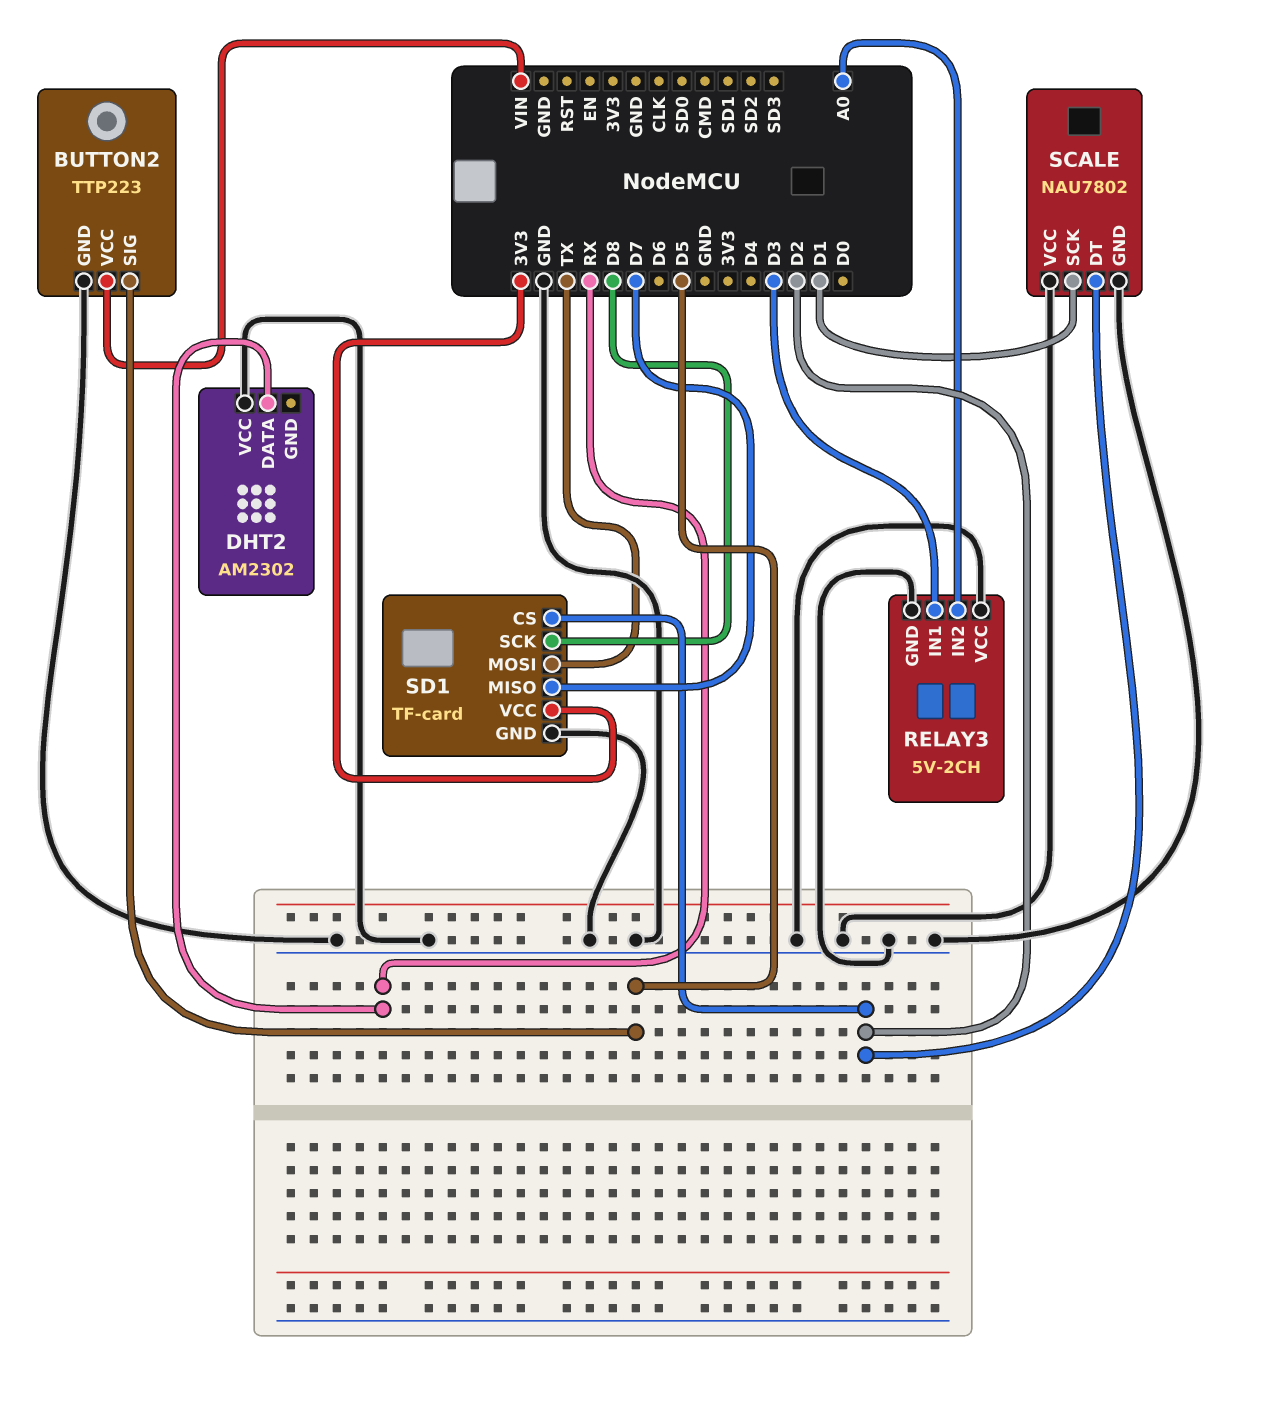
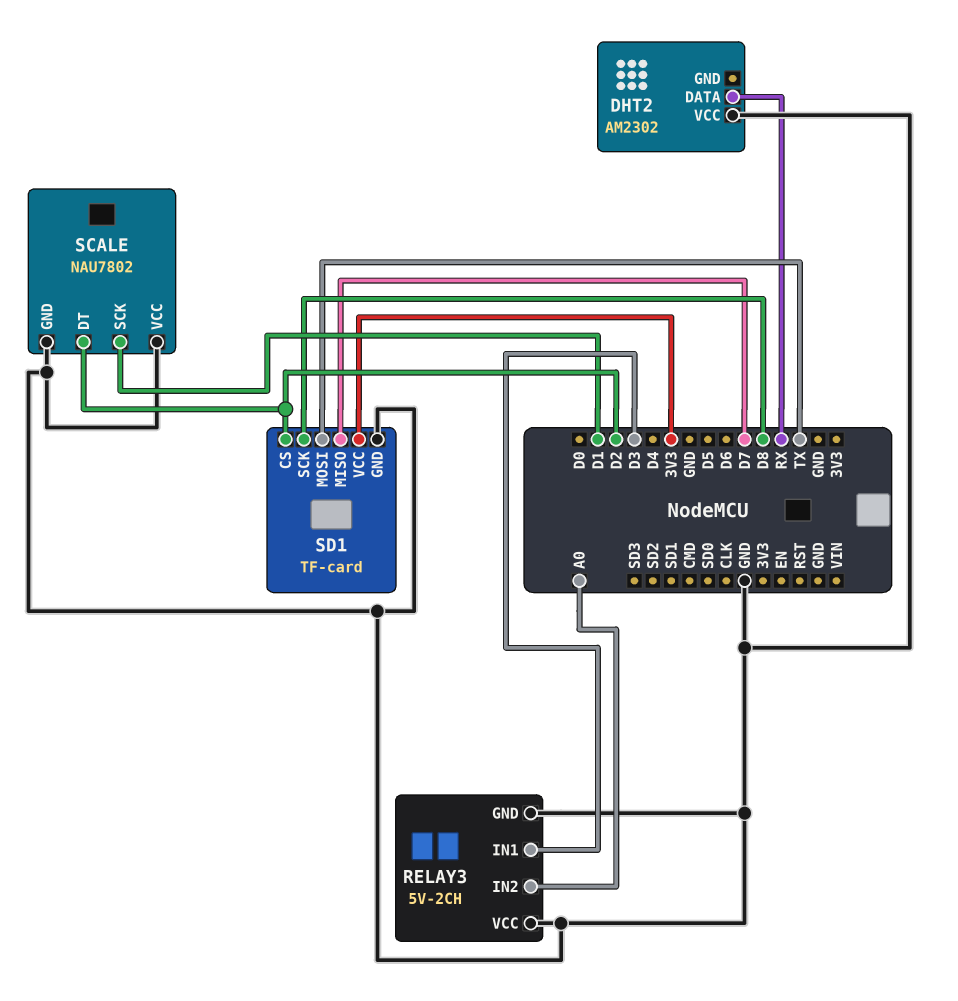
BUTTON2: TTP223 -> none
BUTTON2 pin GND: GND -> none
BUTTON2 pin SIG: D5 -> none
BUTTON2 pin VCC: VIN -> none

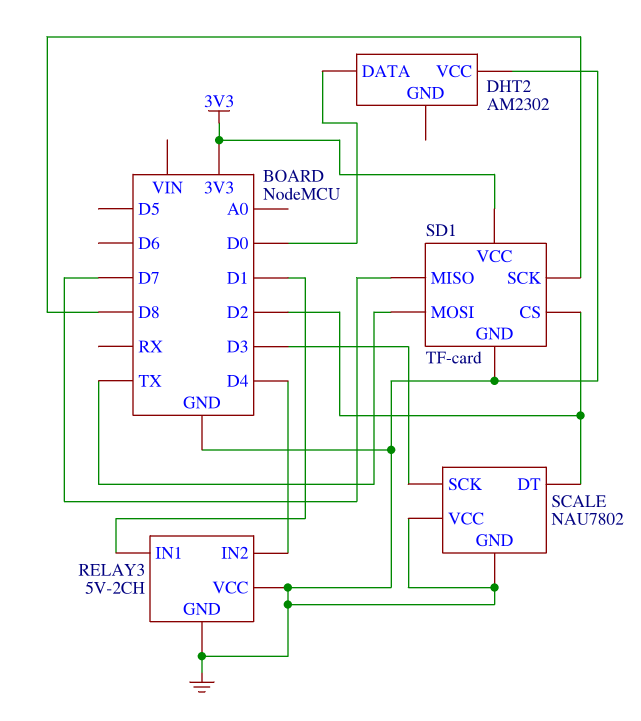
DHT2 pin DATA: RX -> D0
RELAY3 pin IN1: D3 -> D1
RELAY3 pin IN2: A0 -> D4
SCALE pin SCK: D1 -> D3

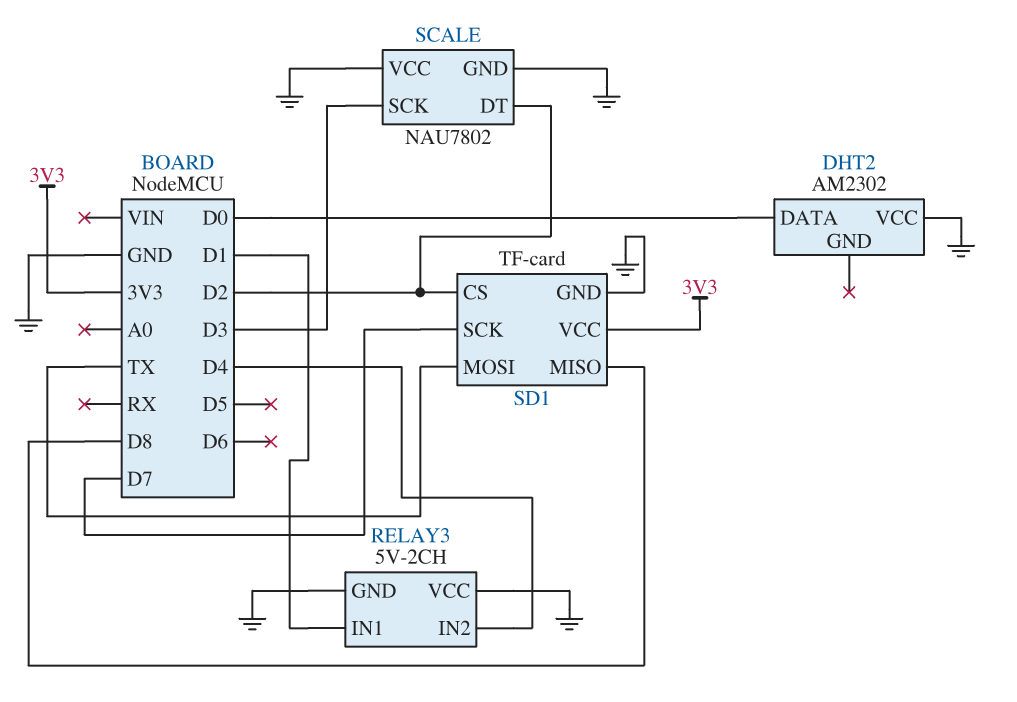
SD1 pin MISO: D7 -> D8
SD1 pin SCK: D8 -> D7

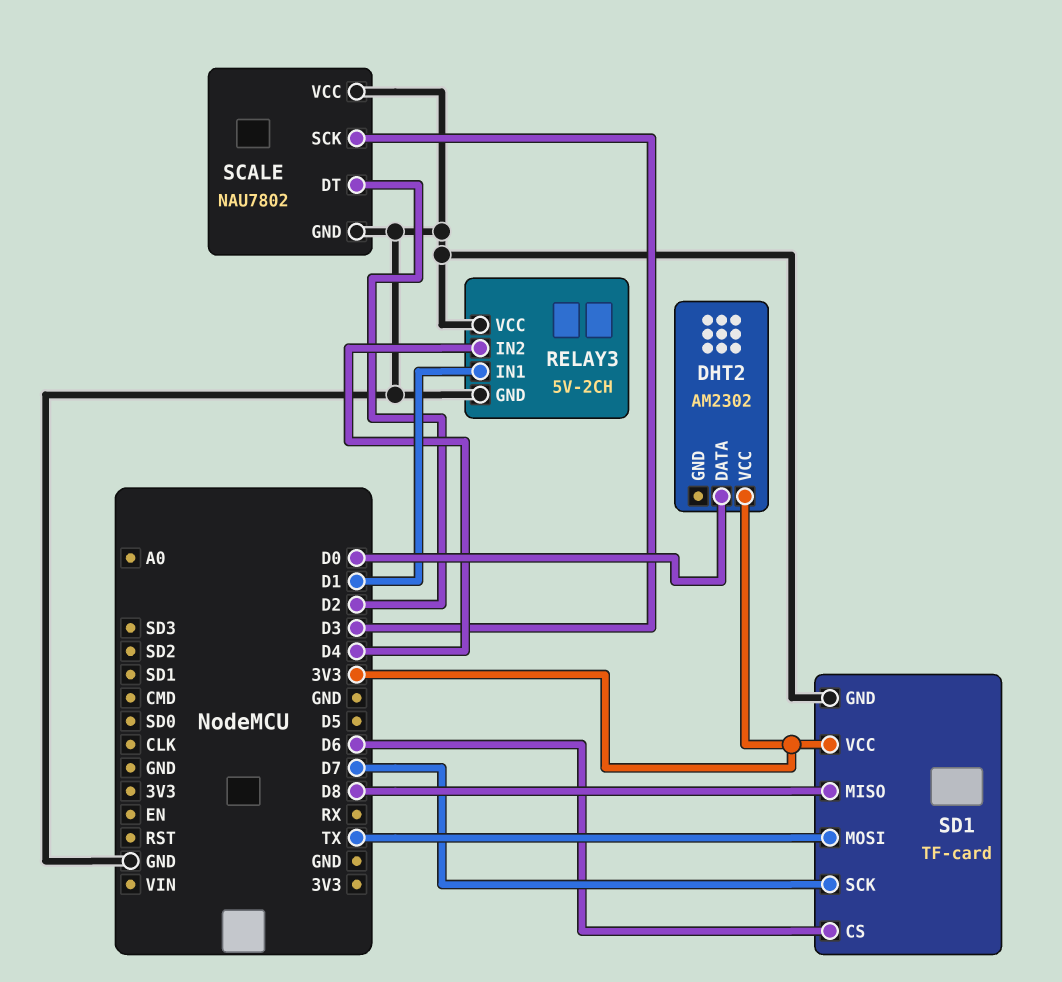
DHT2 pin VCC: GND -> 3V3
SD1 pin CS: D2 -> D6

